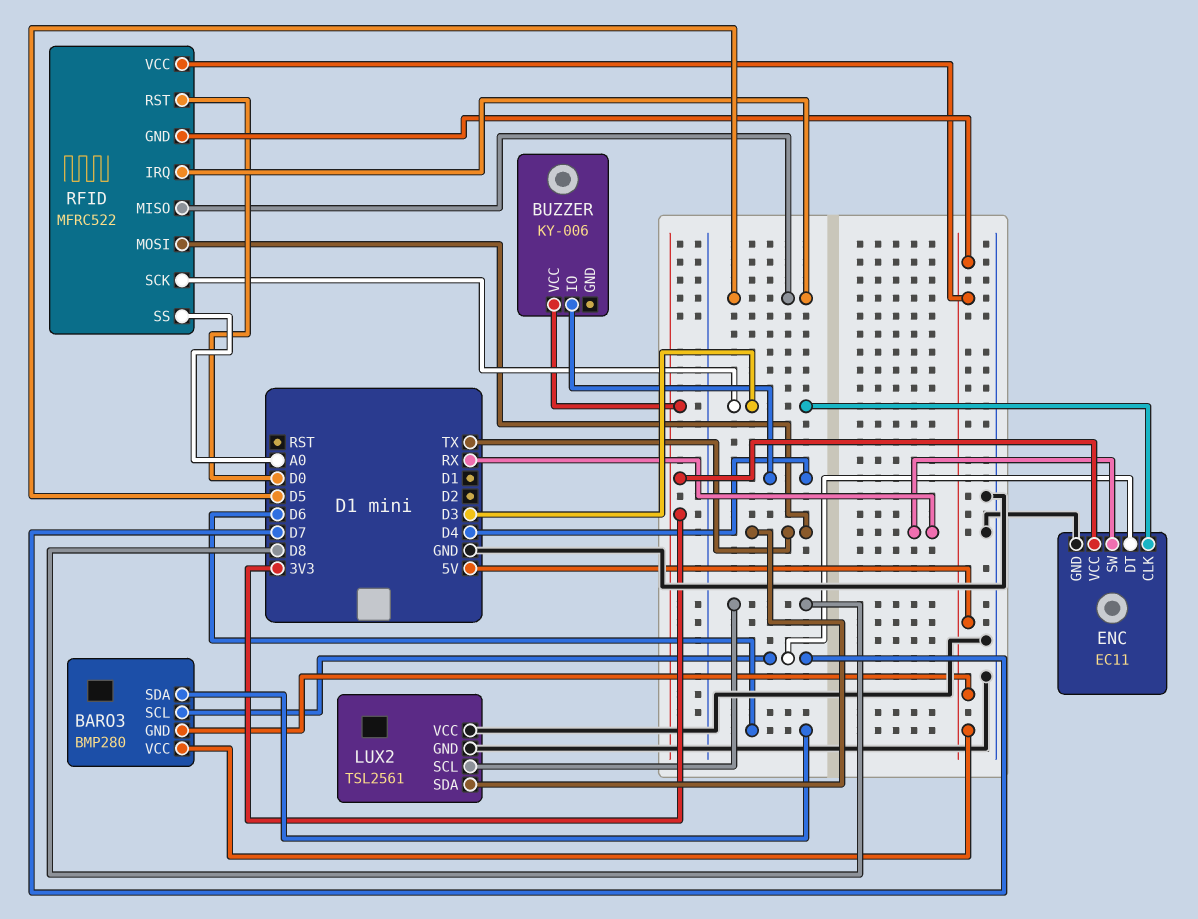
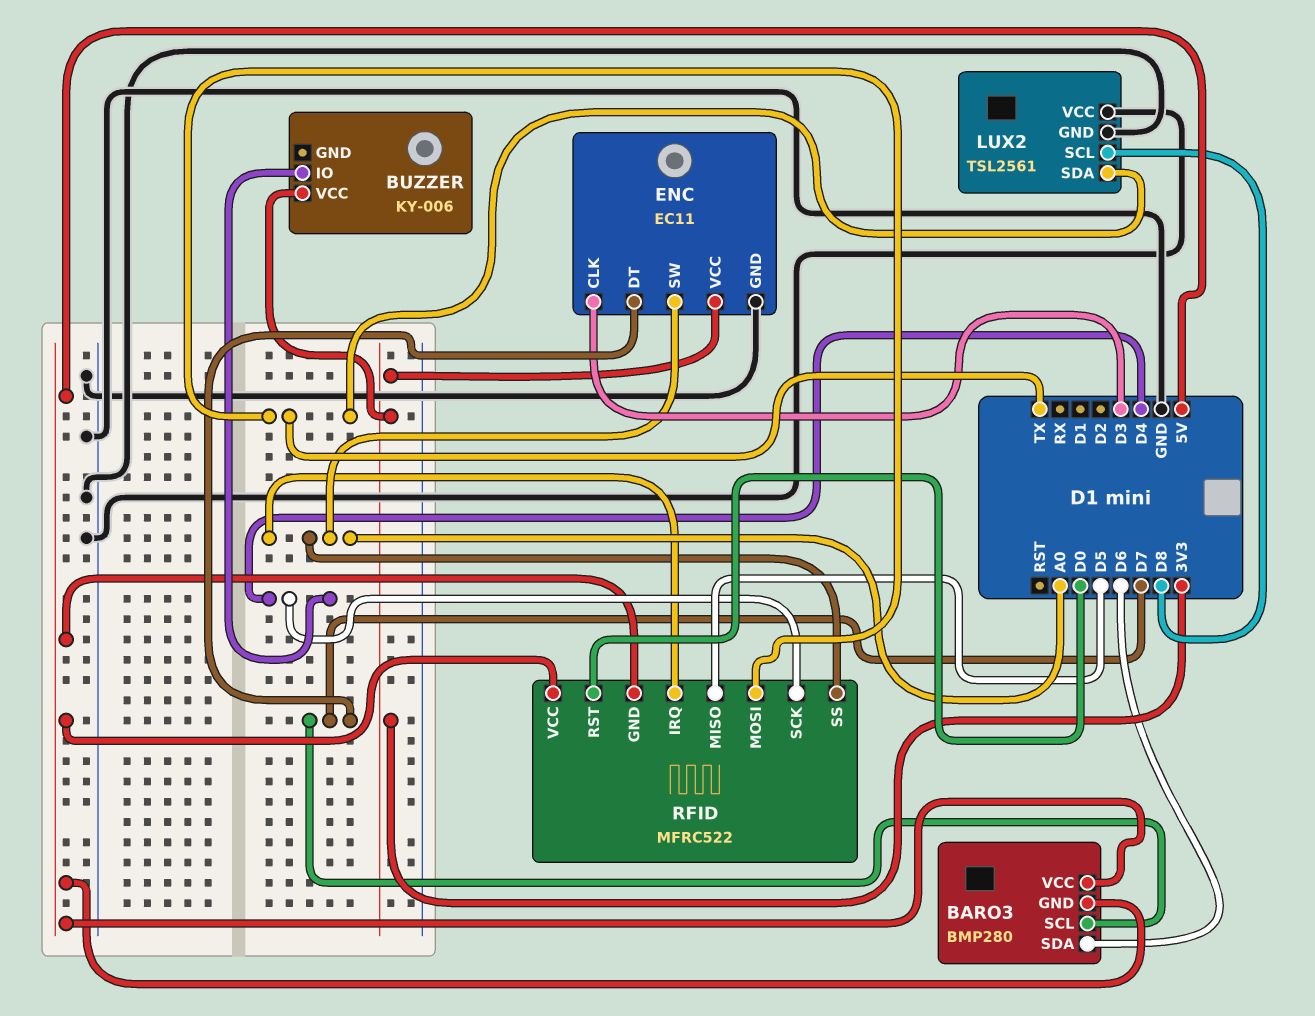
ENC pin SW: RX -> A0
RFID pin IRQ: D5 -> A0
RFID pin SCK: D3 -> D4

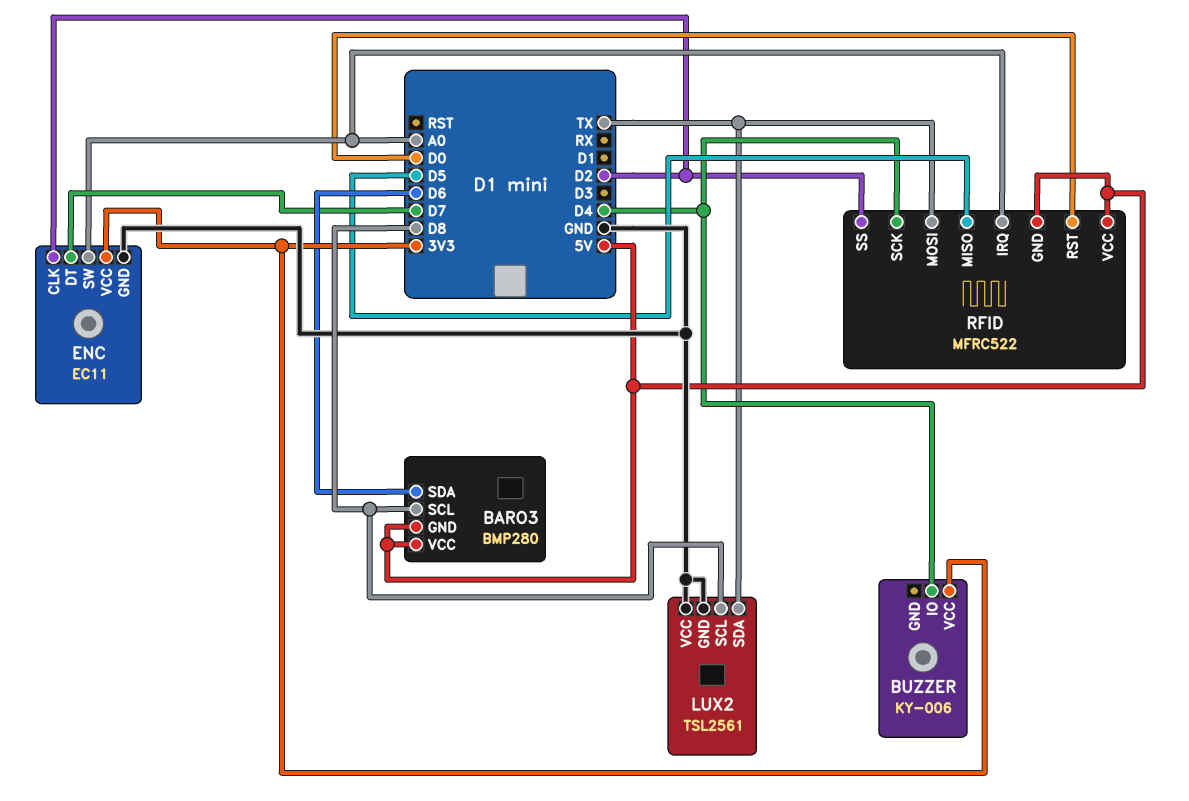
BARO3 pin SCL: D7 -> D8
ENC pin CLK: D3 -> D2
RFID pin SS: A0 -> D2

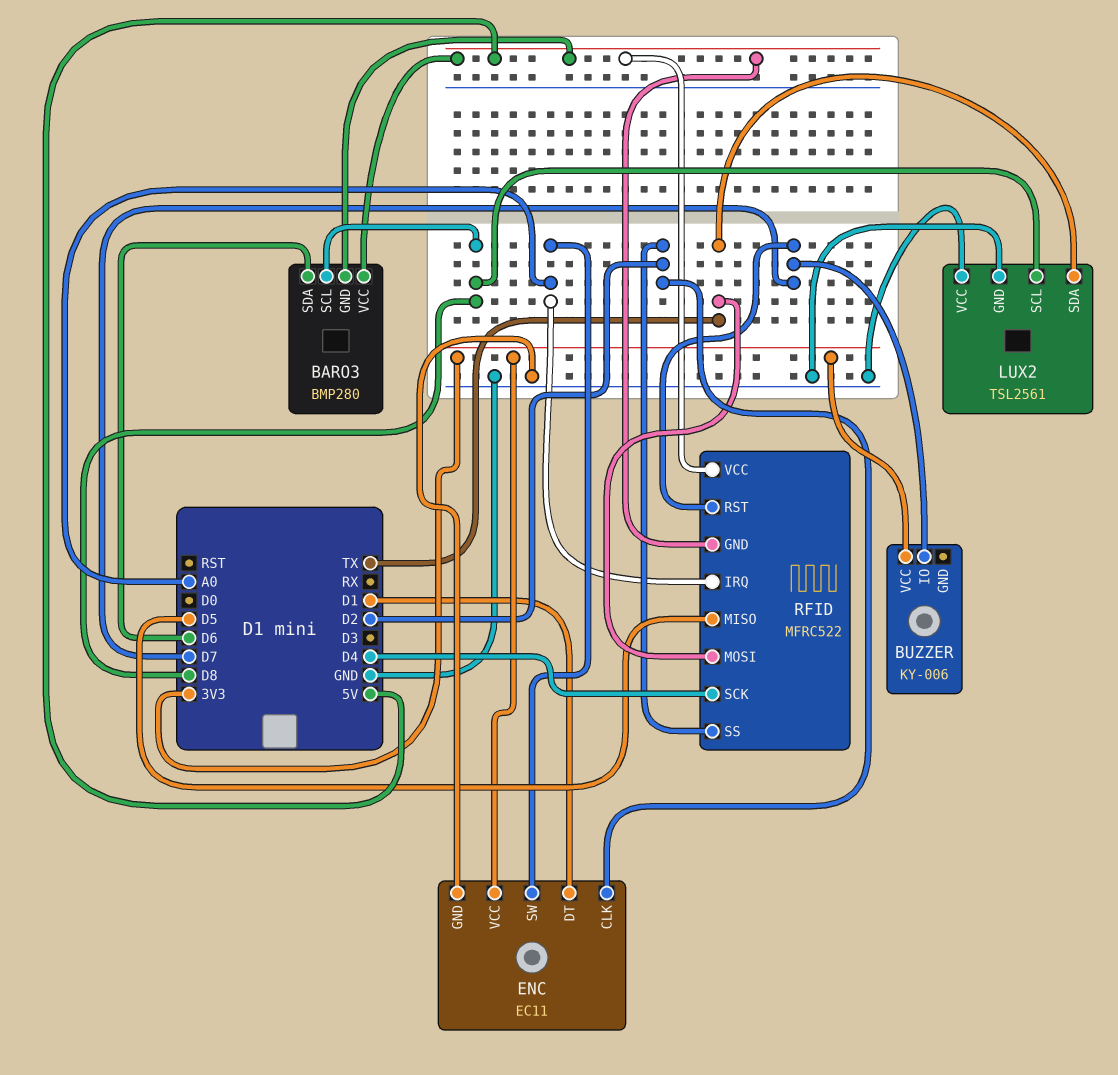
BUZZER pin IO: D4 -> D7
ENC pin DT: D7 -> D1
RFID pin RST: D0 -> D7

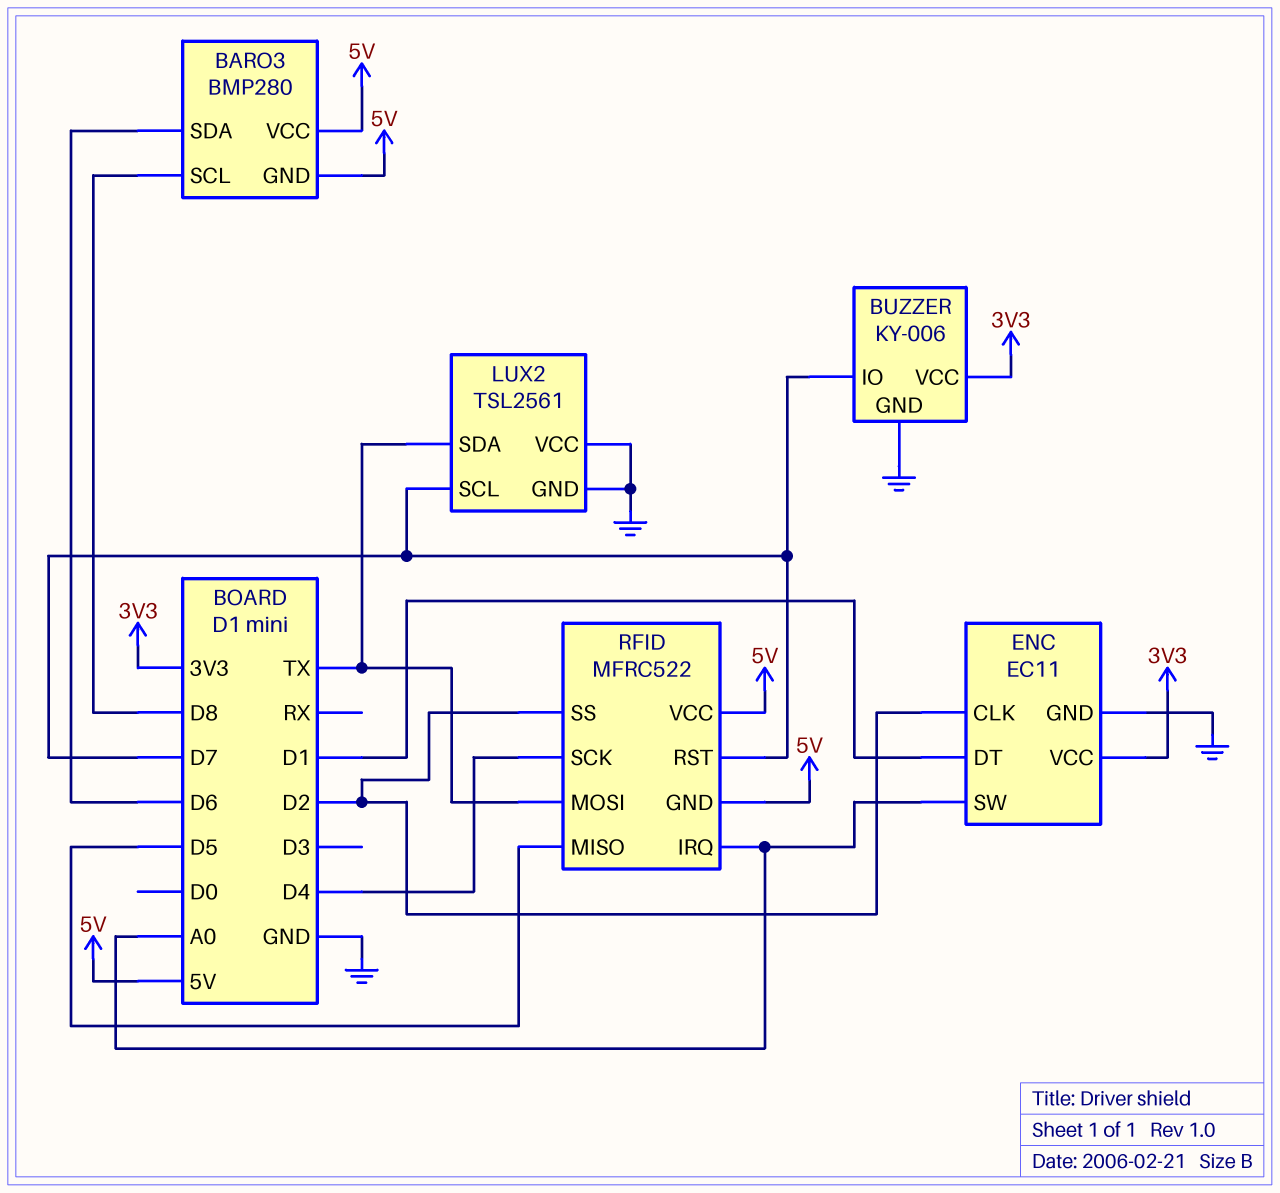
BUZZER pin GND: none -> GND
LUX2 pin SCL: D8 -> D7

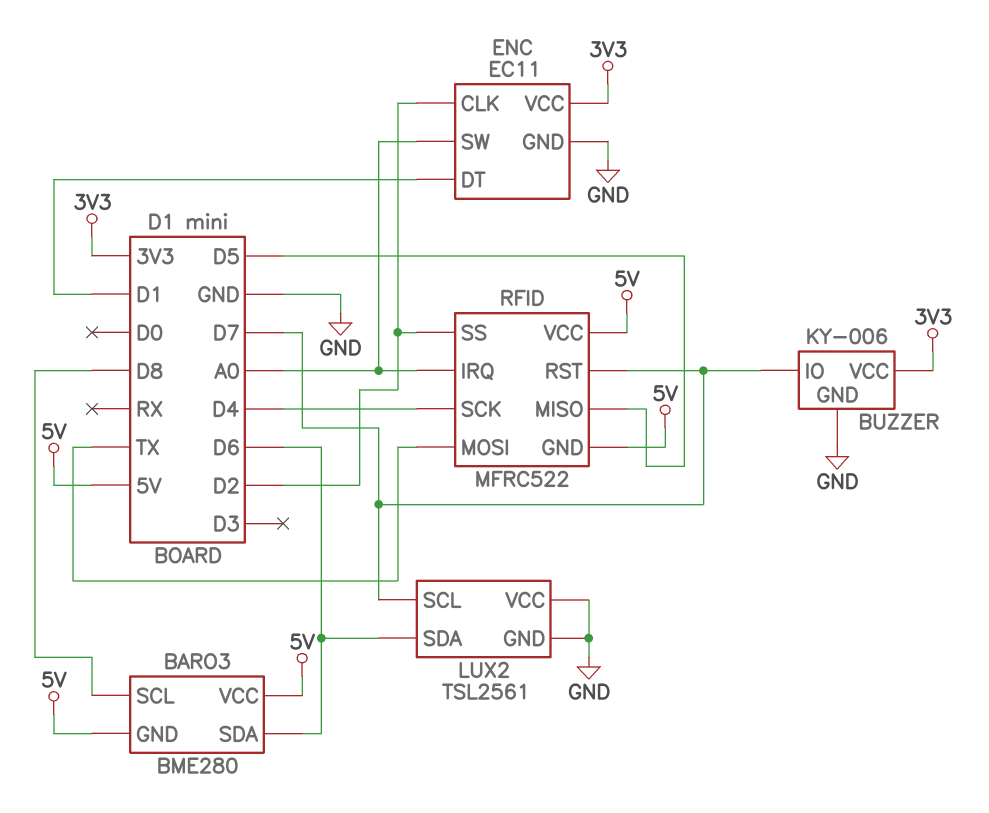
BARO3: BMP280 -> BME280
LUX2 pin SDA: TX -> D6

